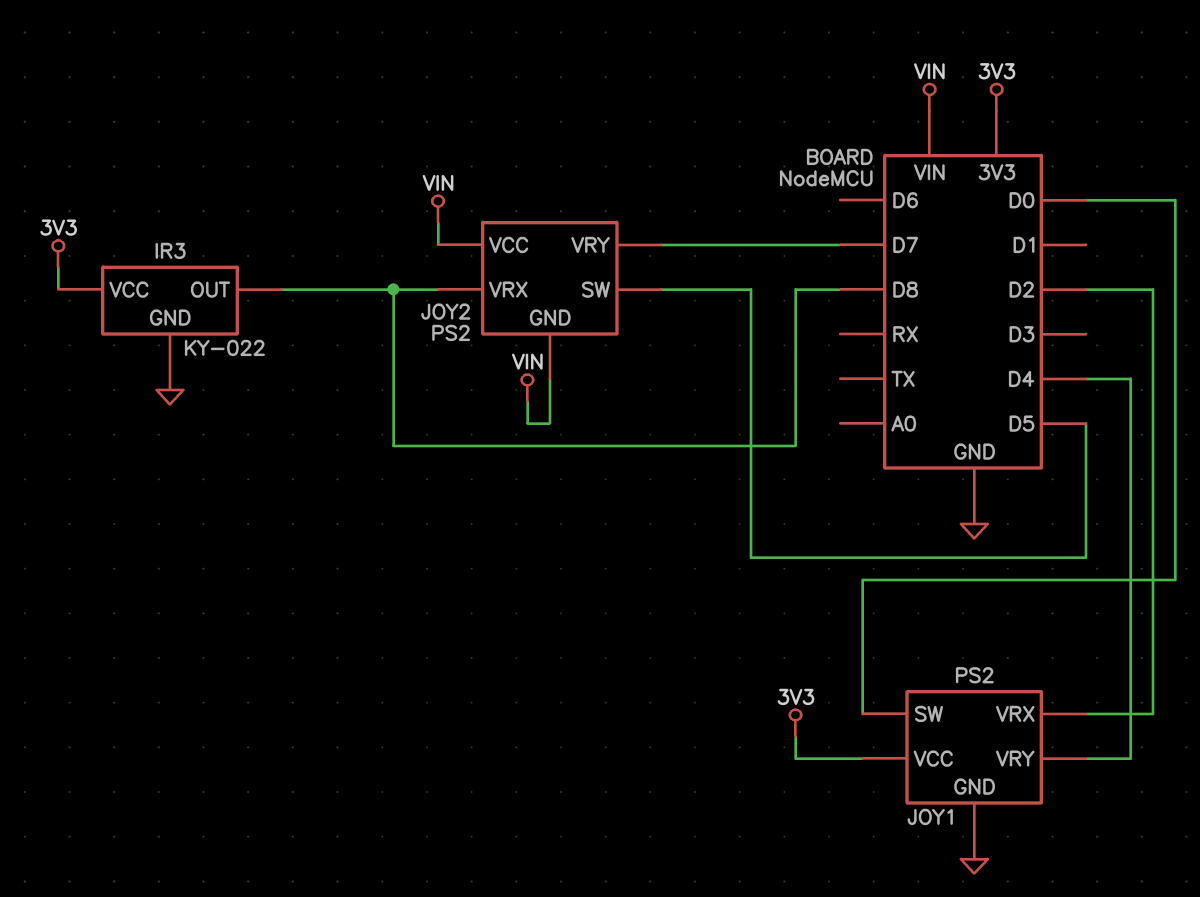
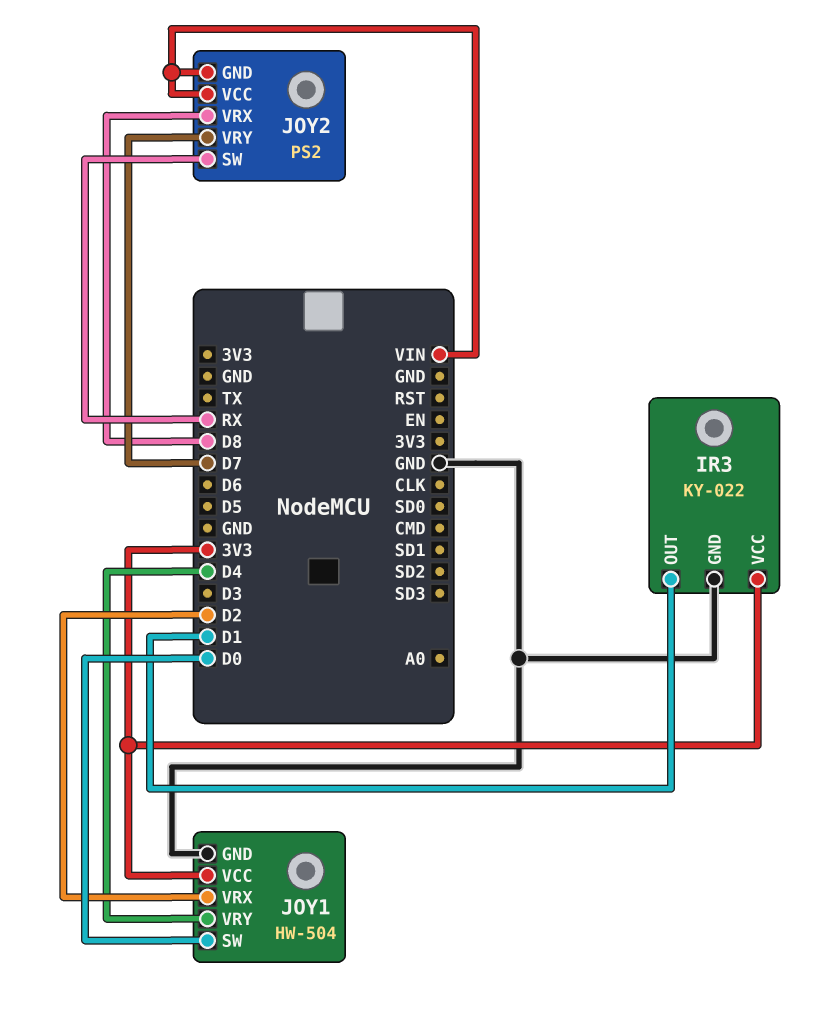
IR3 pin OUT: D8 -> D1
JOY1: PS2 -> HW-504
JOY2 pin SW: D5 -> RX

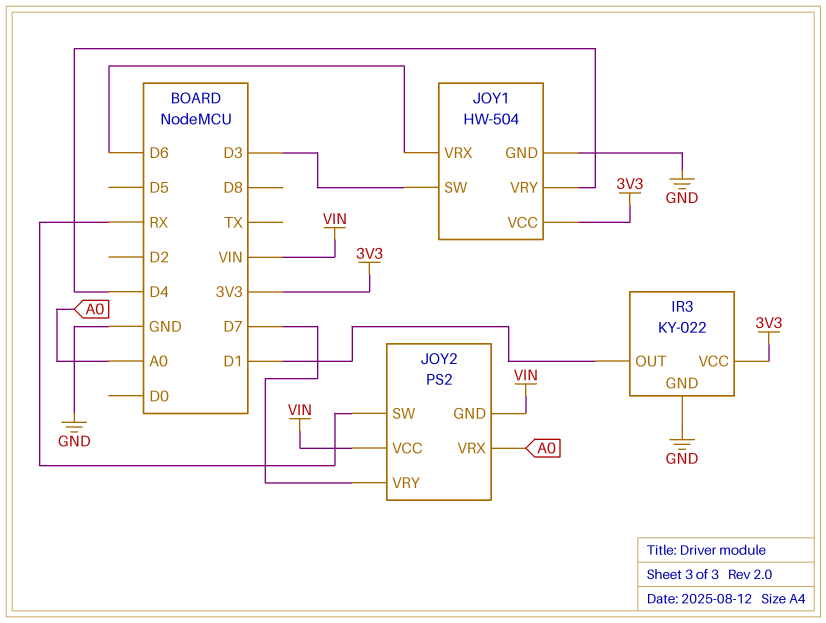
JOY1 pin SW: D0 -> D3
JOY1 pin VRX: D2 -> D6
JOY2 pin VRX: D8 -> A0

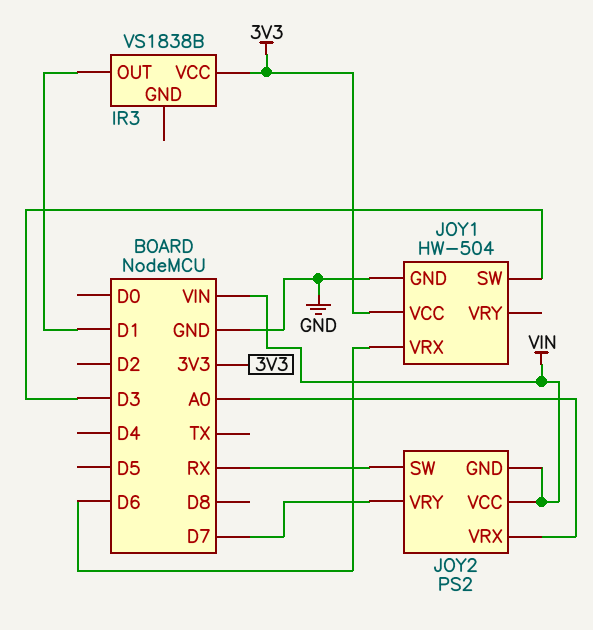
IR3: KY-022 -> VS1838B
IR3 pin GND: GND -> none
JOY1 pin VRY: D4 -> none

